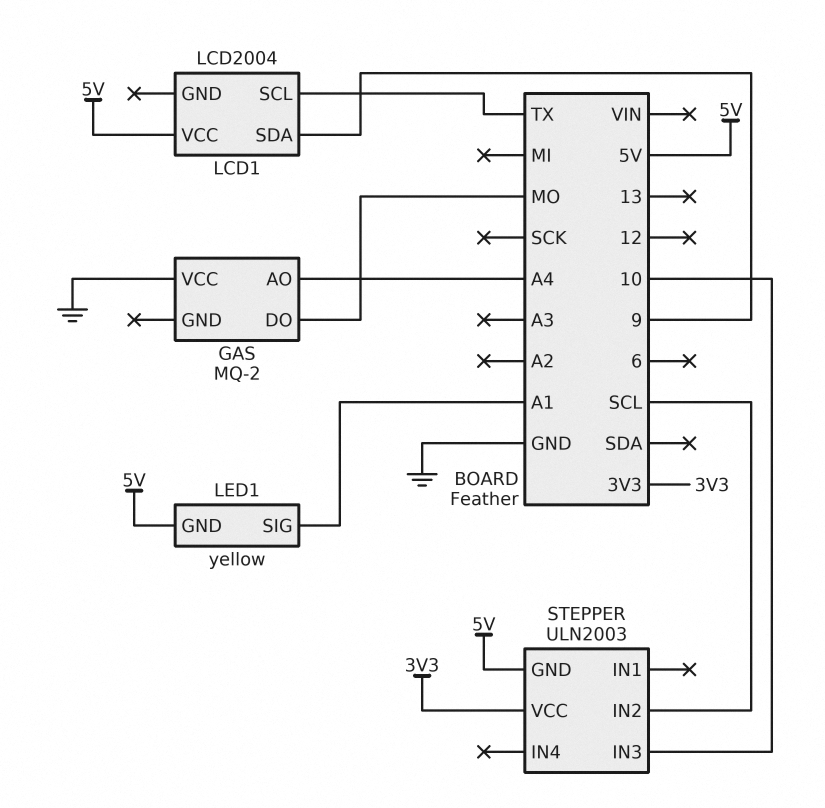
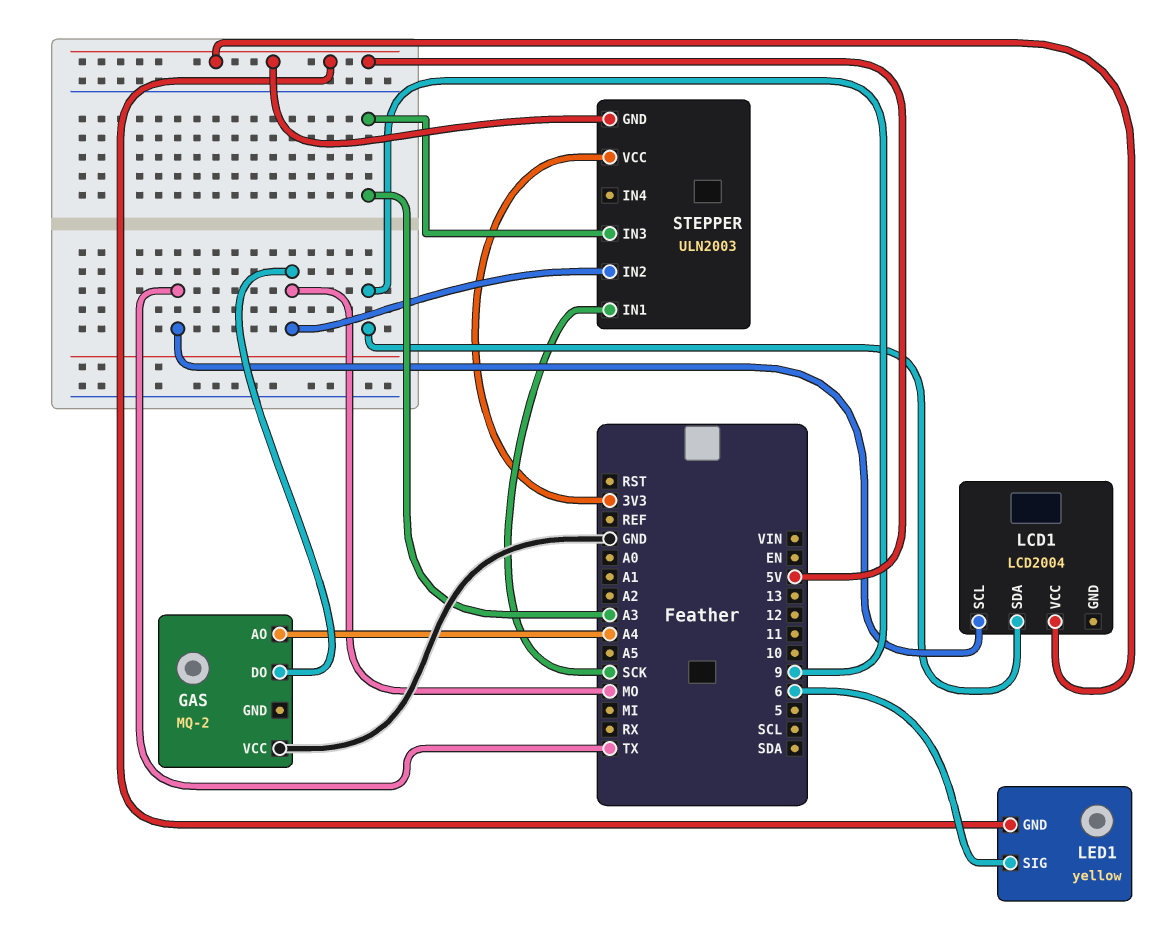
LED1 pin SIG: A1 -> 6
STEPPER pin IN1: none -> SCK
STEPPER pin IN2: SCL -> MO
STEPPER pin IN3: 10 -> A3

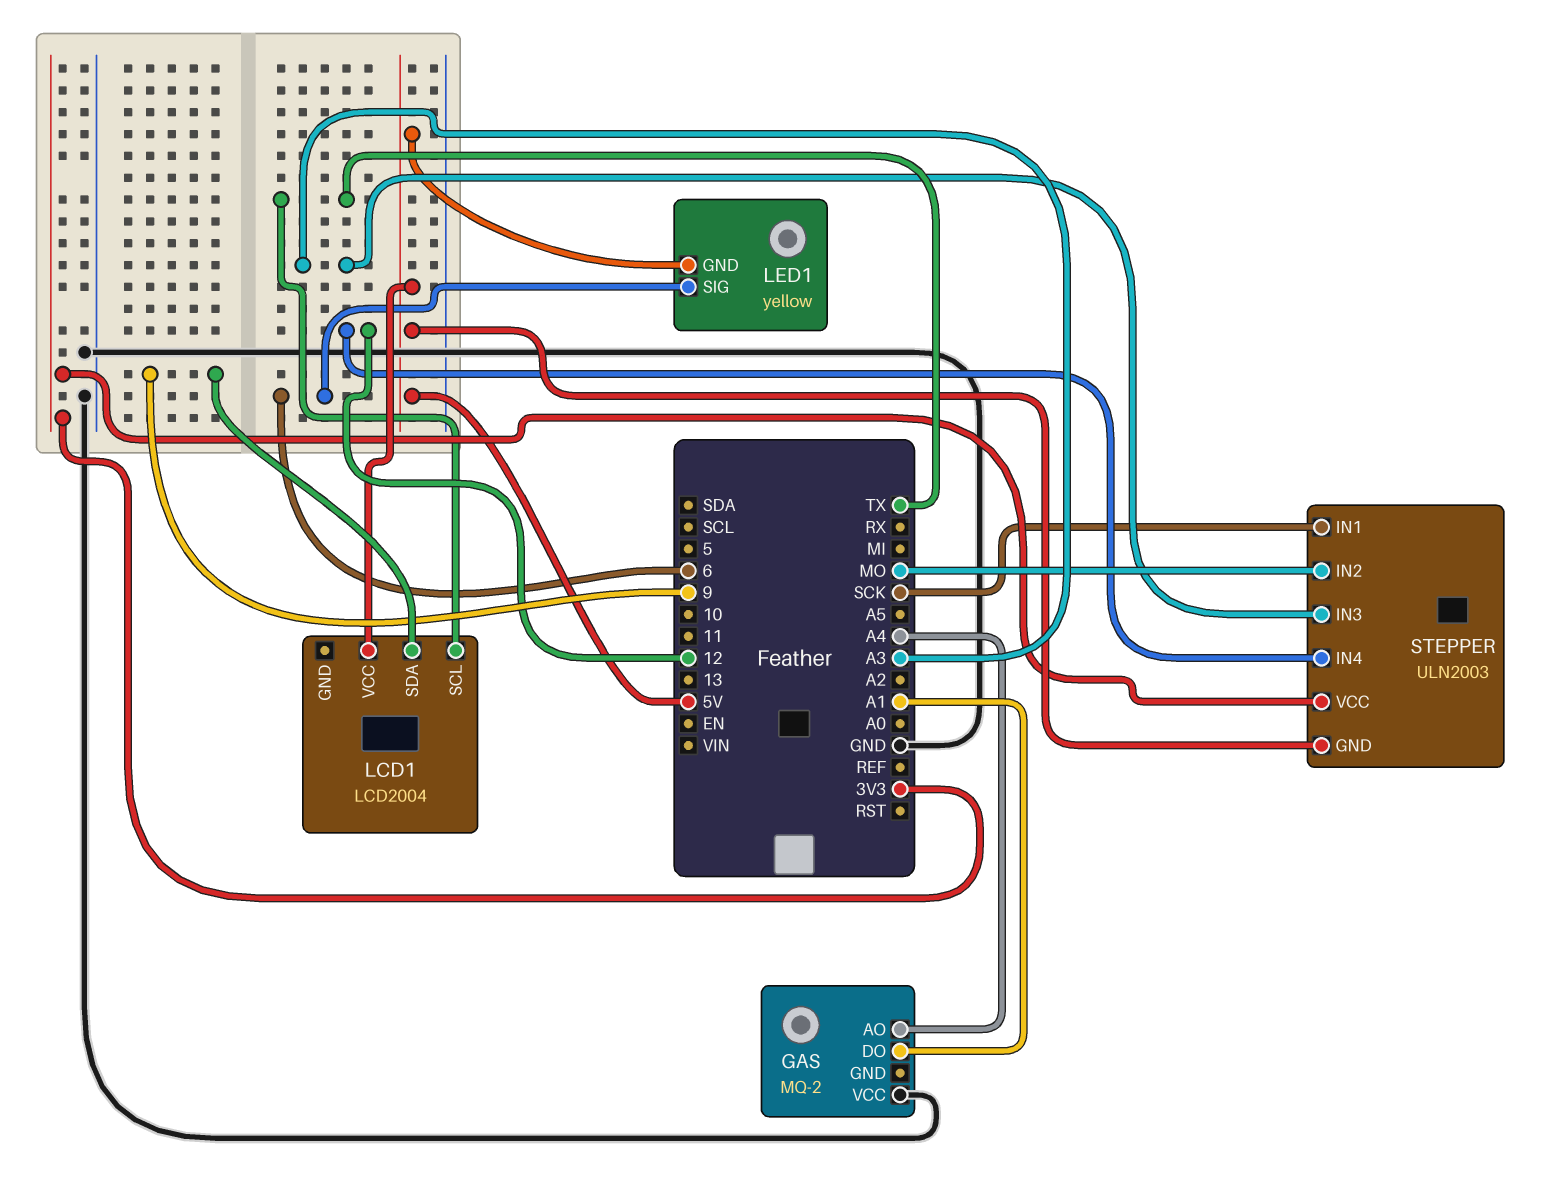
GAS pin DO: MO -> A1
STEPPER pin IN4: none -> 12

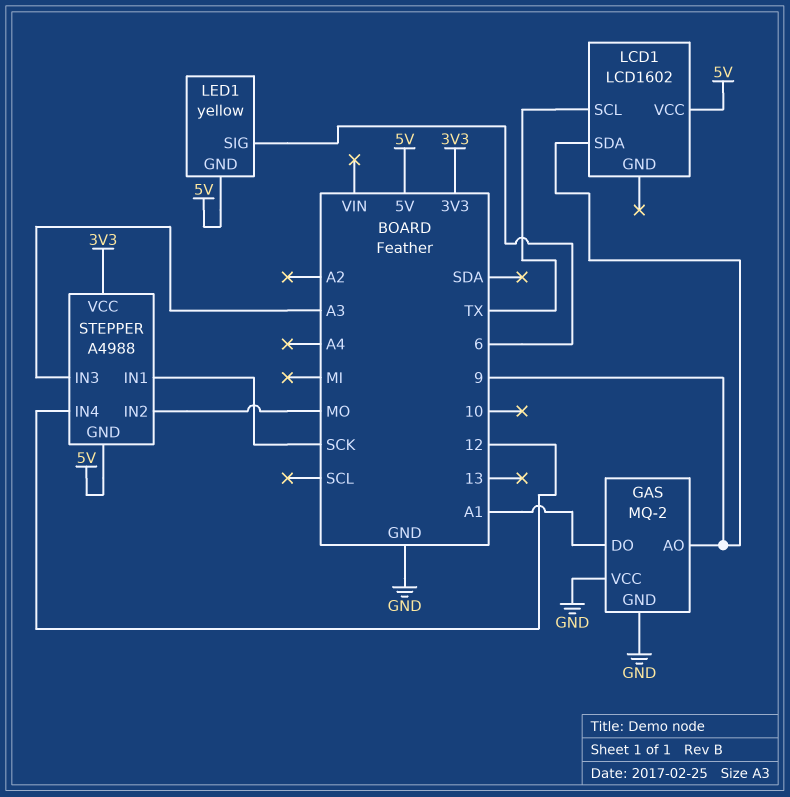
GAS pin AO: A4 -> 9
GAS pin GND: none -> GND
LCD1: LCD2004 -> LCD1602
STEPPER: ULN2003 -> A4988

